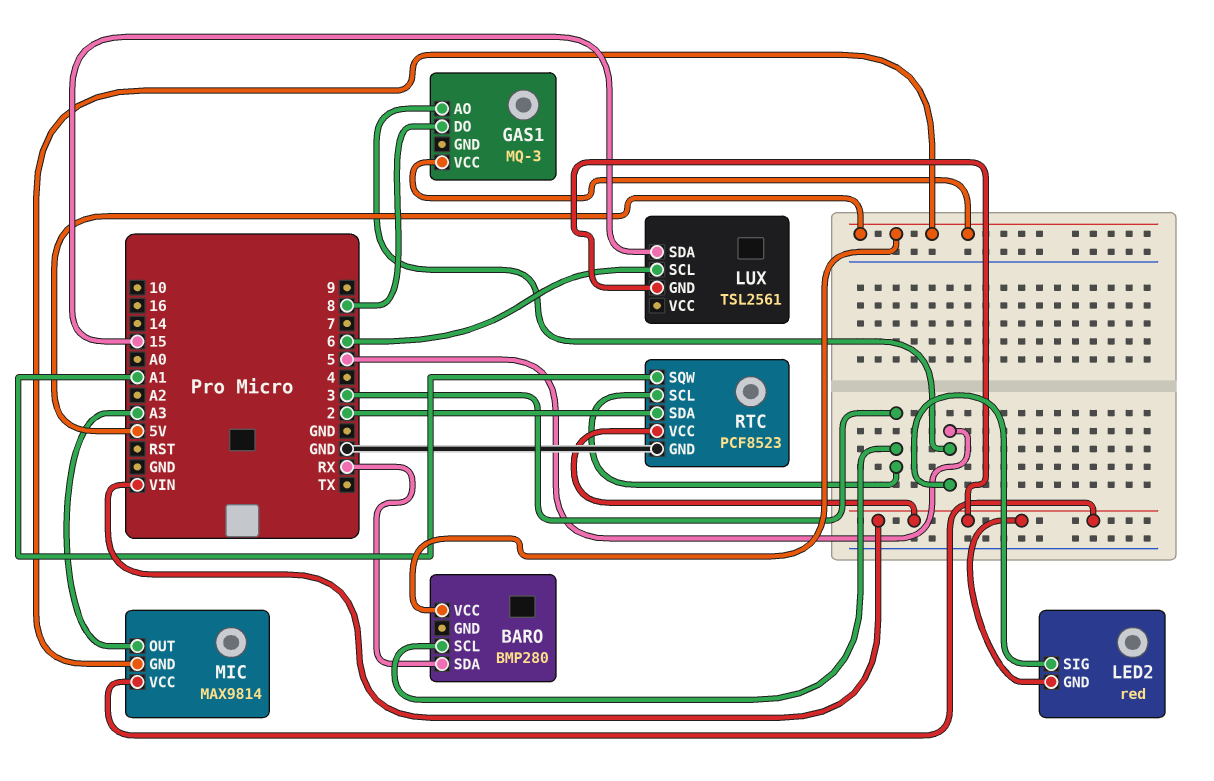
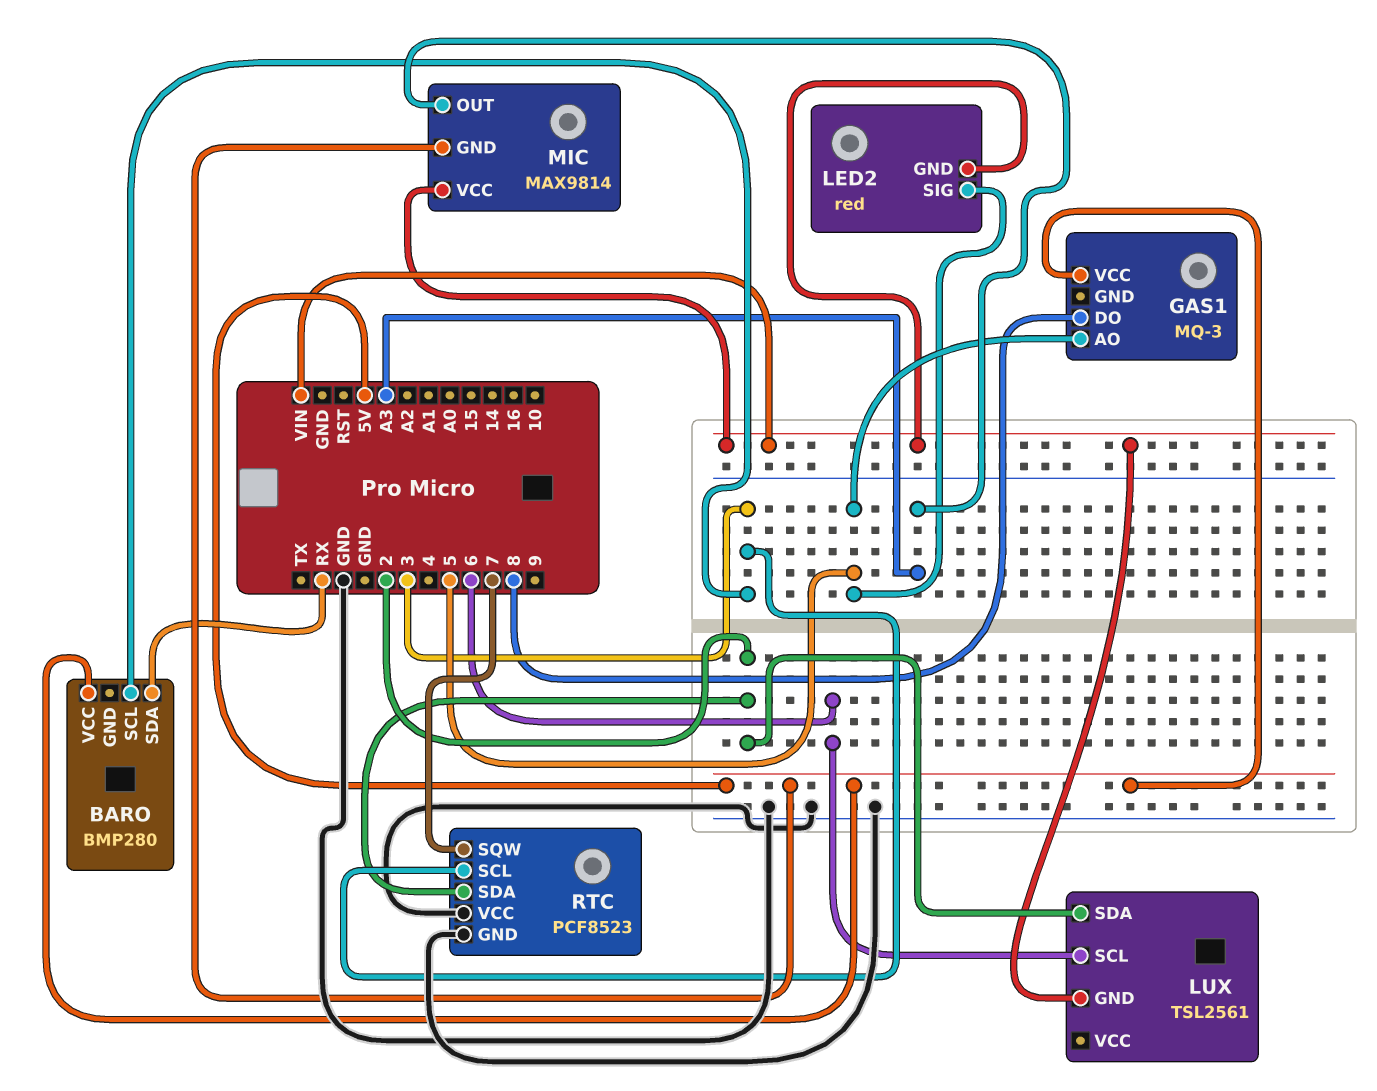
LUX pin SDA: 15 -> 2
RTC pin SQW: A1 -> 7
RTC pin VCC: VIN -> GND

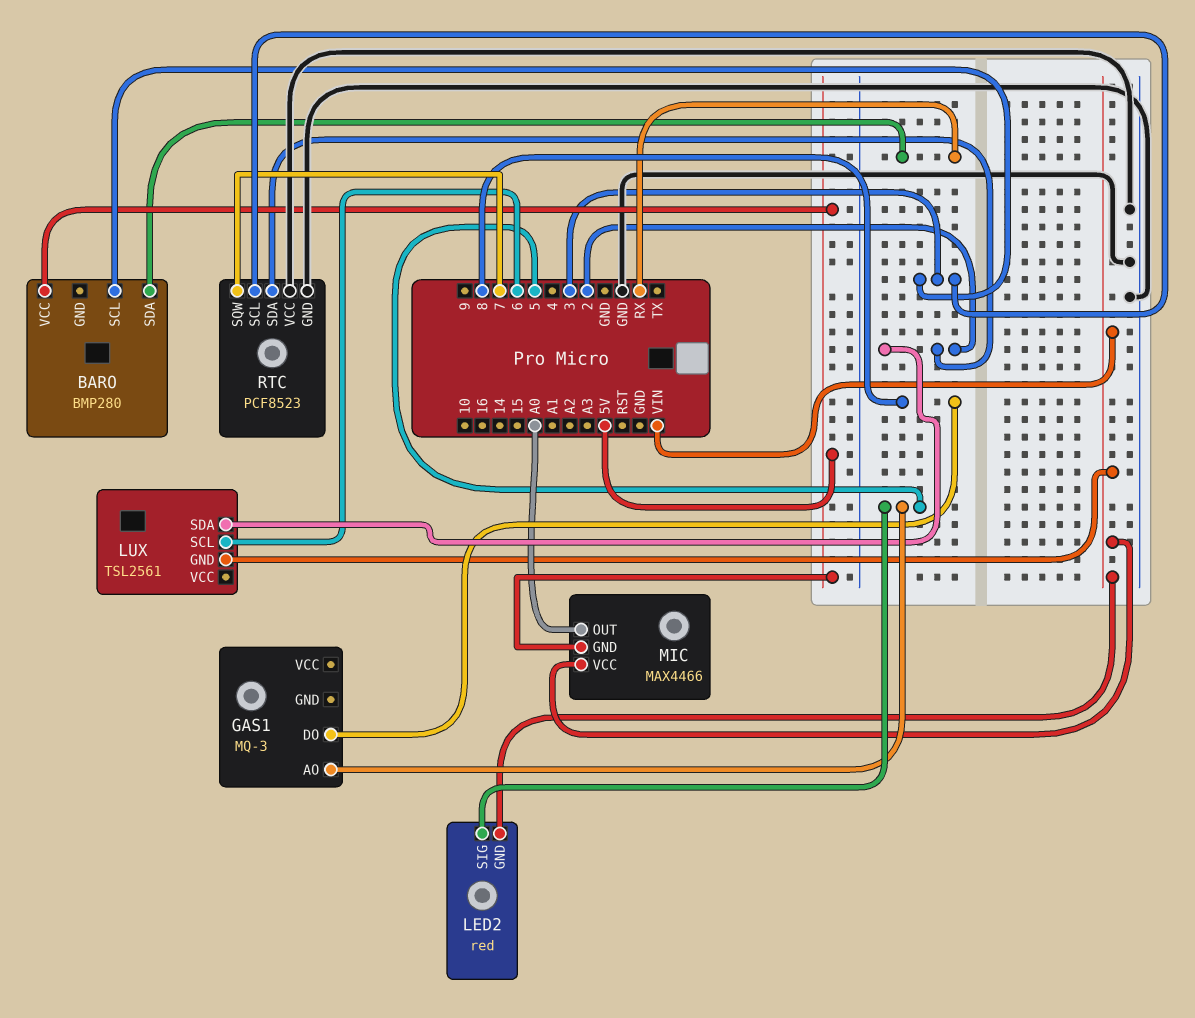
GAS1 pin VCC: 5V -> none
MIC: MAX9814 -> MAX4466
MIC pin OUT: A3 -> A0

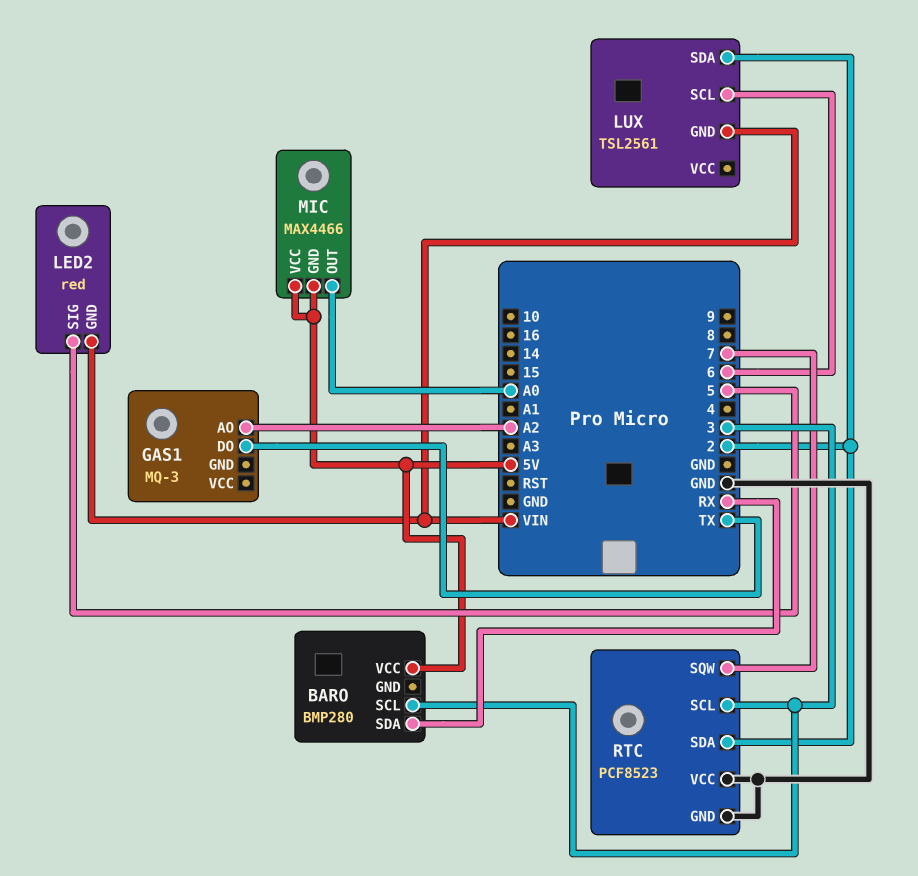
GAS1 pin AO: 5 -> A2
GAS1 pin DO: 8 -> TX
MIC pin VCC: VIN -> 5V

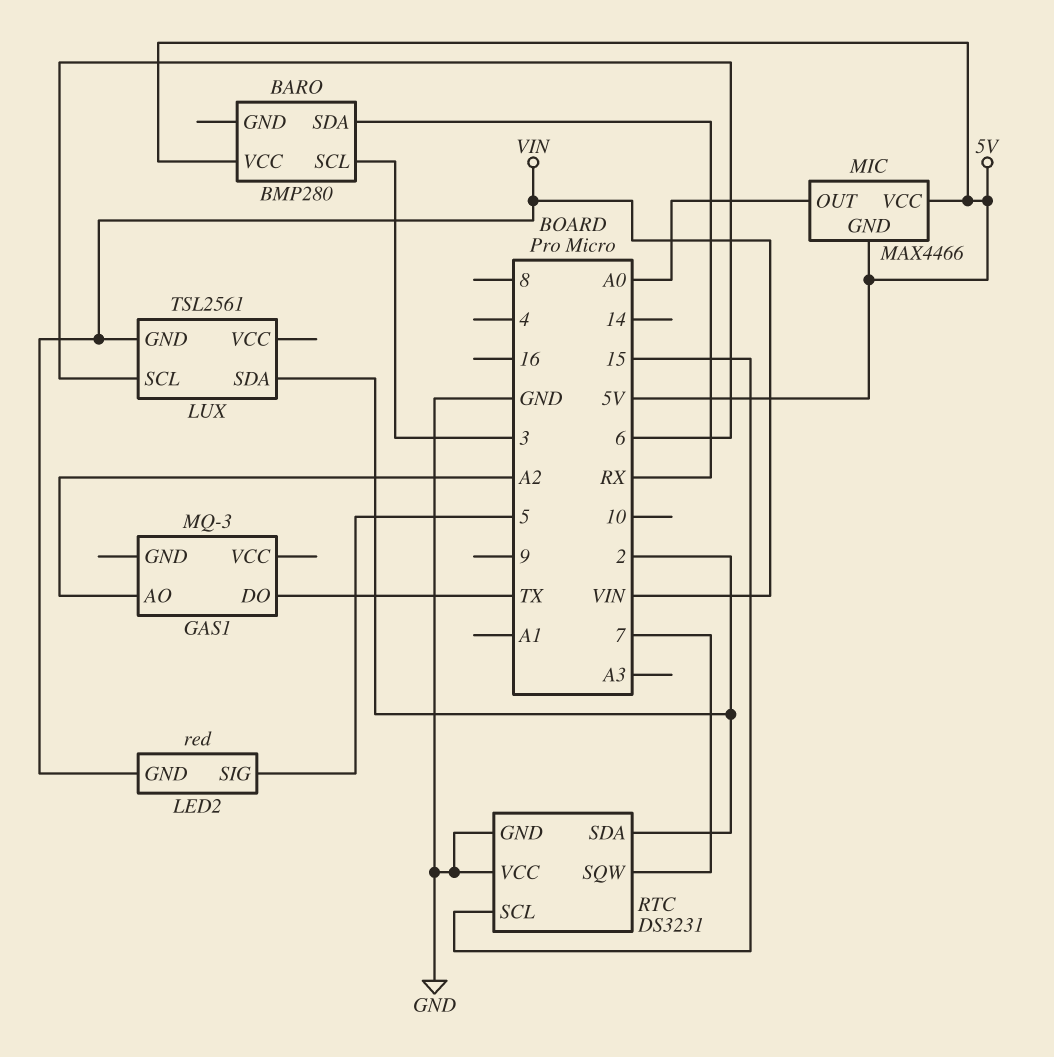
RTC: PCF8523 -> DS3231
RTC pin SCL: 3 -> 15

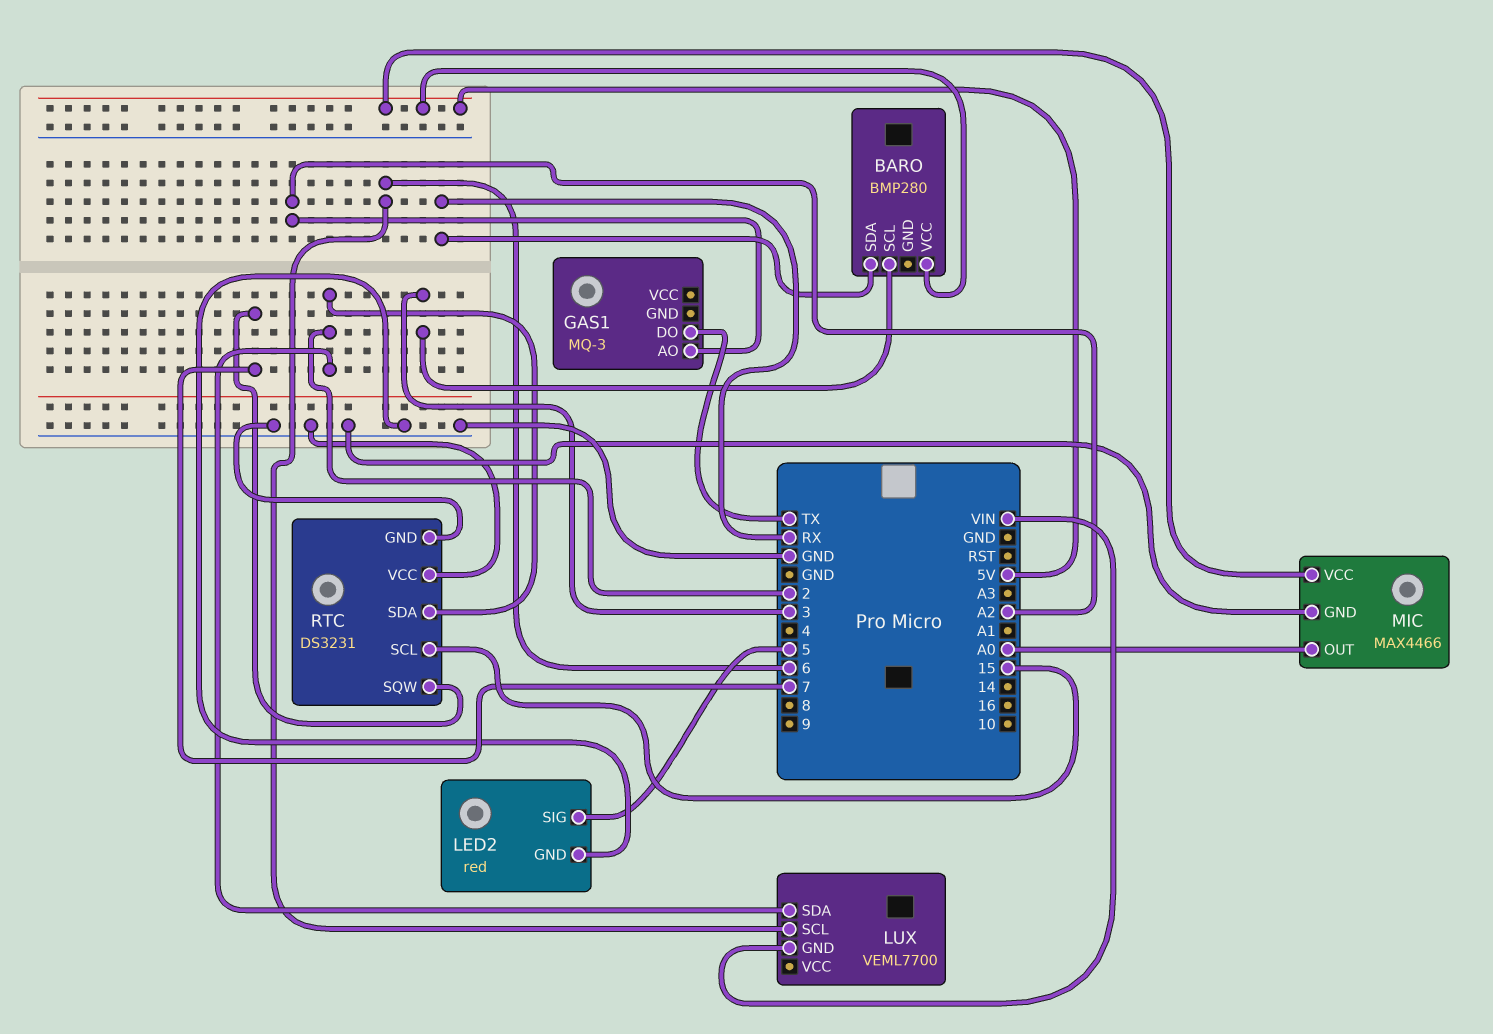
LED2 pin GND: VIN -> GND
LUX: TSL2561 -> VEML7700
MIC pin GND: 5V -> GND

